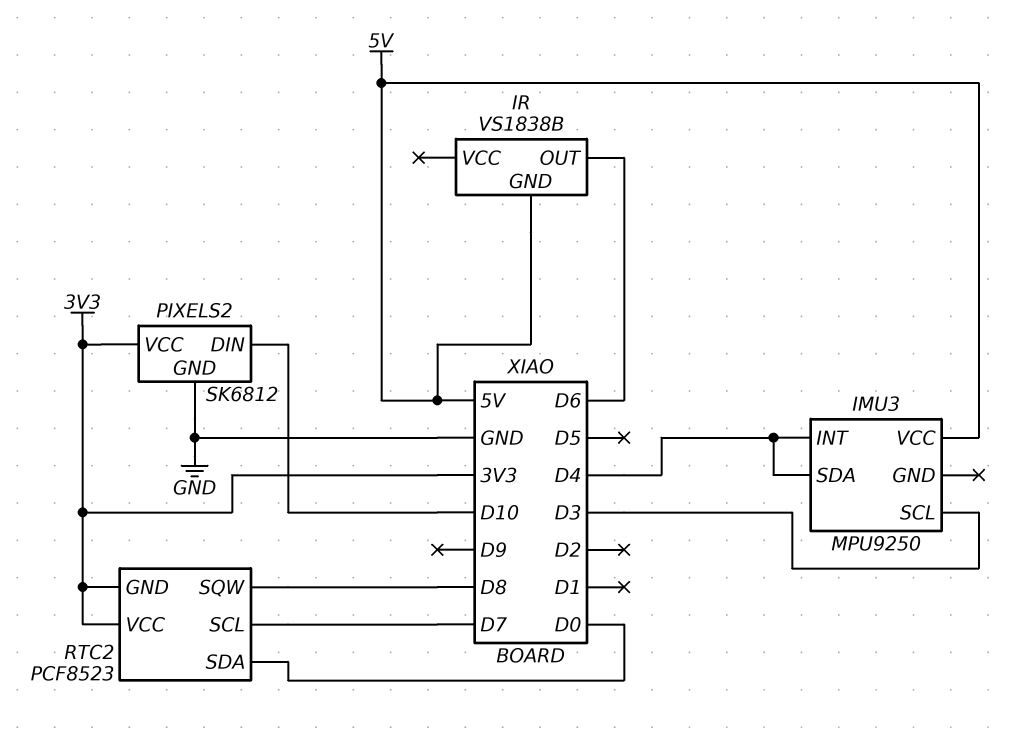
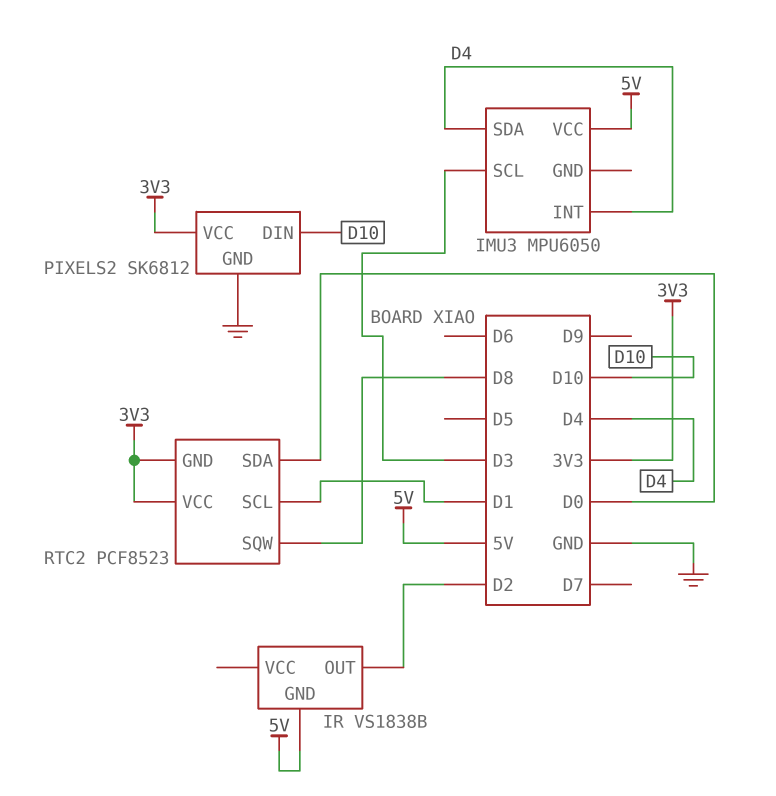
IMU3: MPU9250 -> MPU6050
IR pin OUT: D6 -> D2
RTC2 pin SCL: D7 -> D1

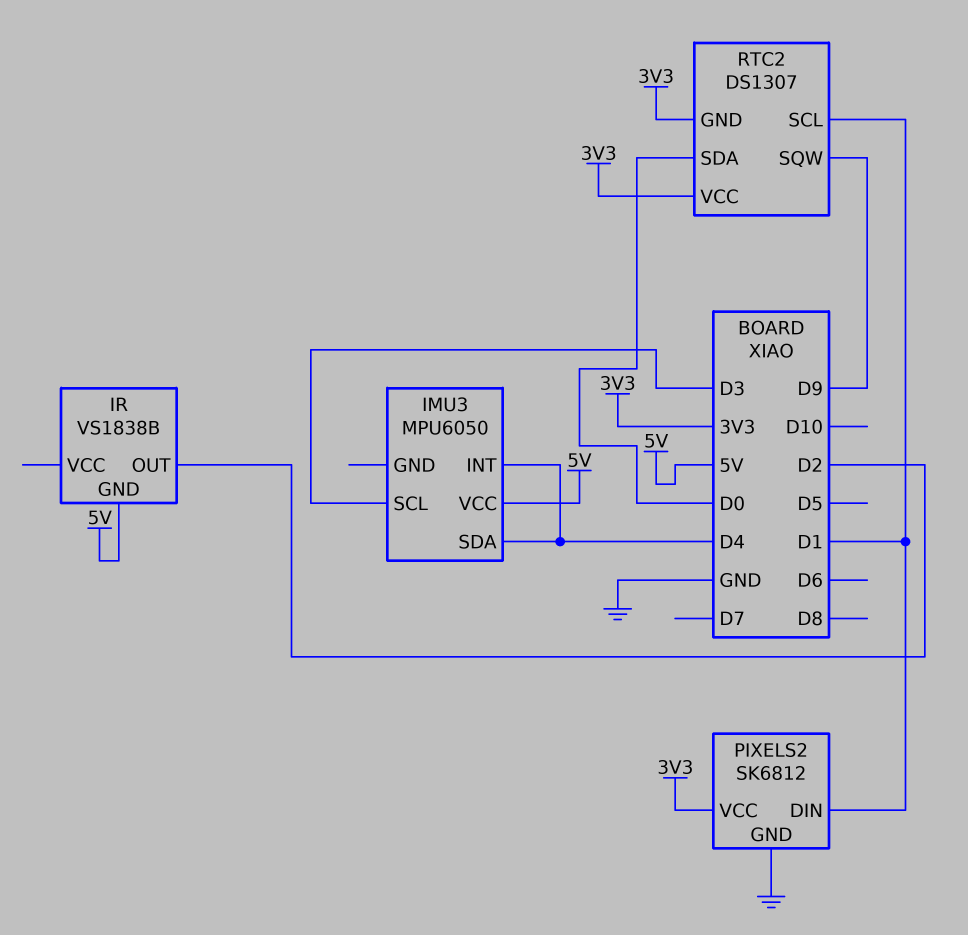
PIXELS2 pin DIN: D10 -> D1
RTC2: PCF8523 -> DS1307
RTC2 pin SQW: D8 -> D9

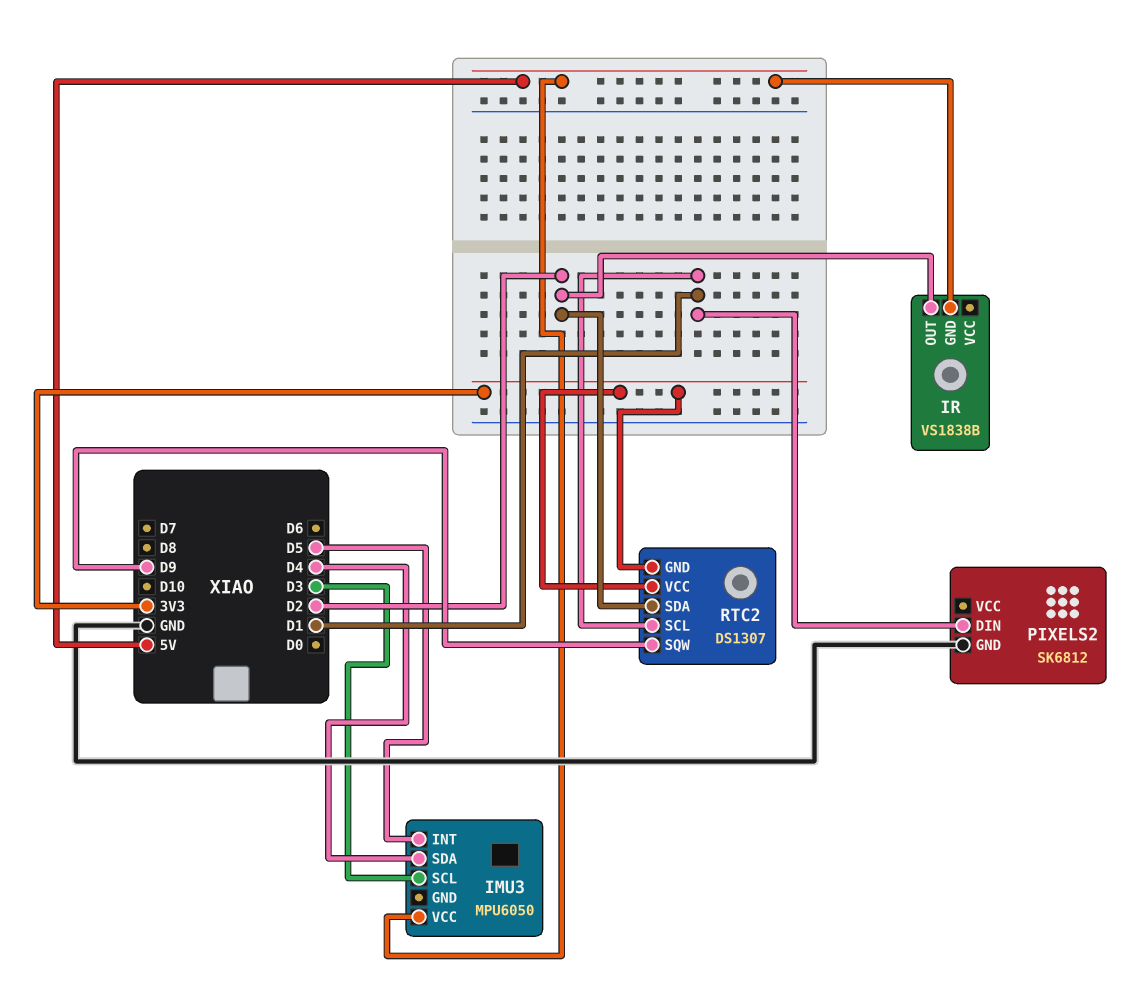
IMU3 pin INT: D4 -> D5
PIXELS2 pin VCC: 3V3 -> none
RTC2 pin SDA: D0 -> D2

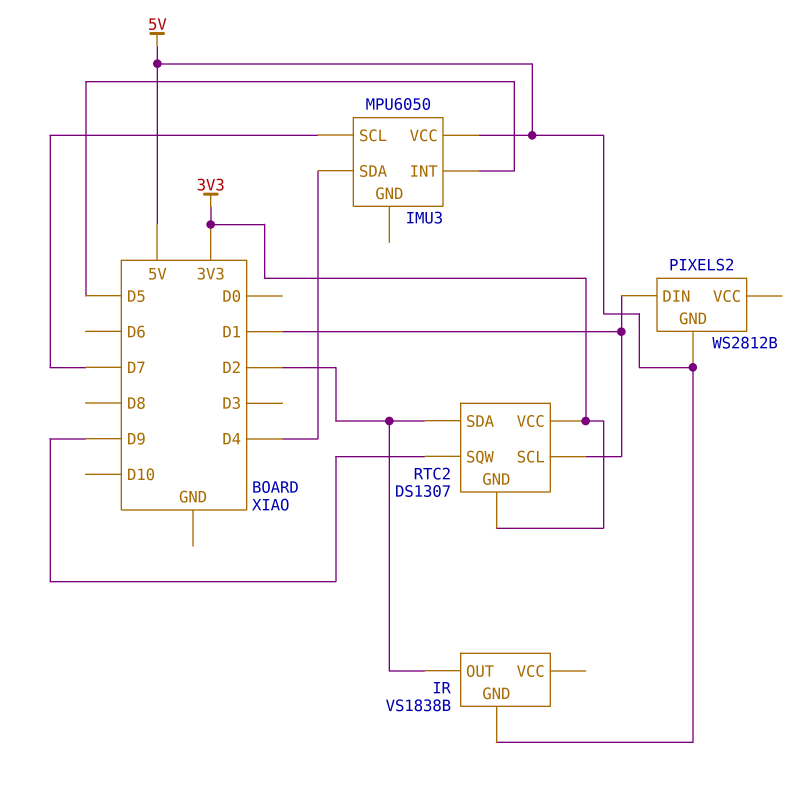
IMU3 pin SCL: D3 -> D7
PIXELS2: SK6812 -> WS2812B
PIXELS2 pin GND: GND -> 5V

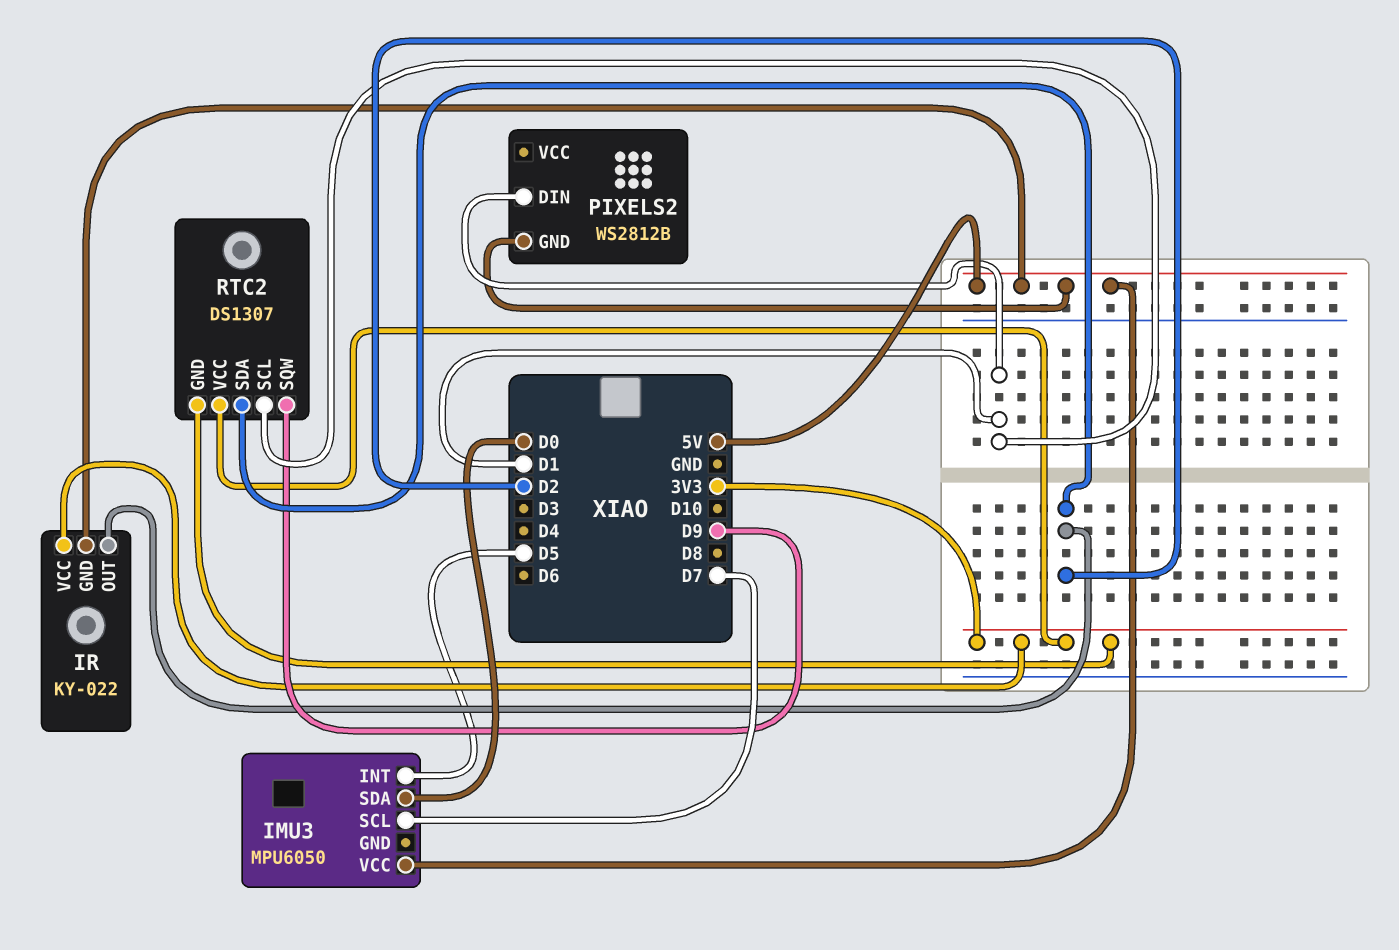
IMU3 pin SDA: D4 -> D0
IR: VS1838B -> KY-022
IR pin VCC: none -> 3V3

